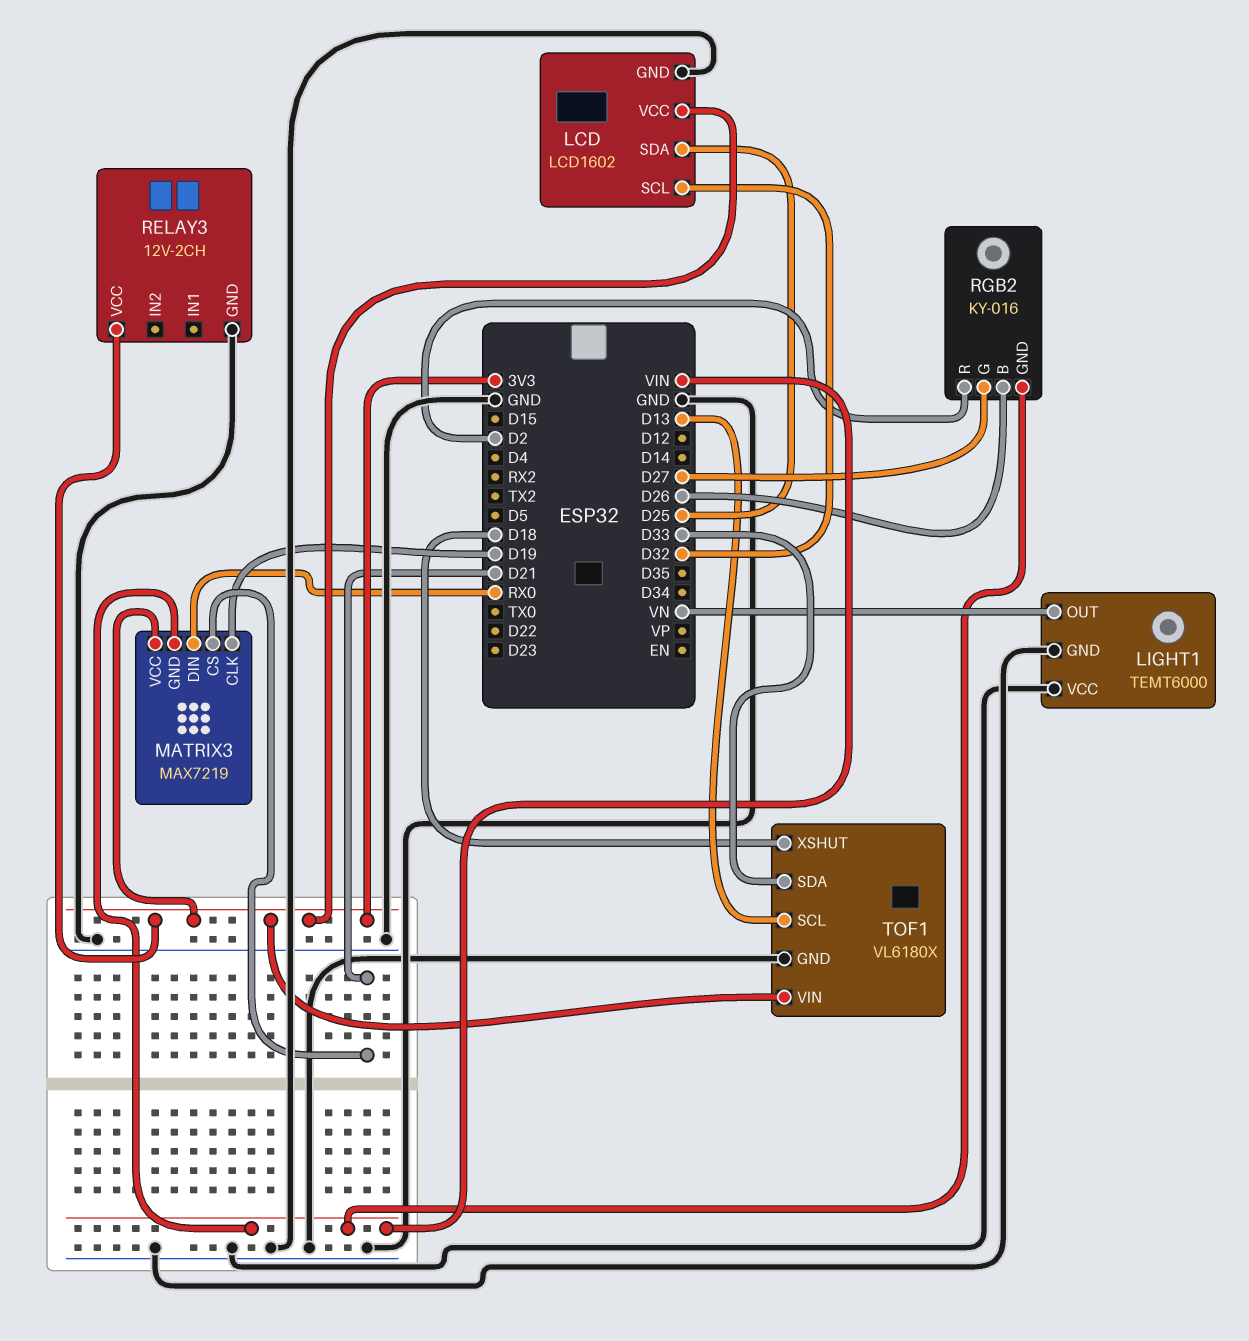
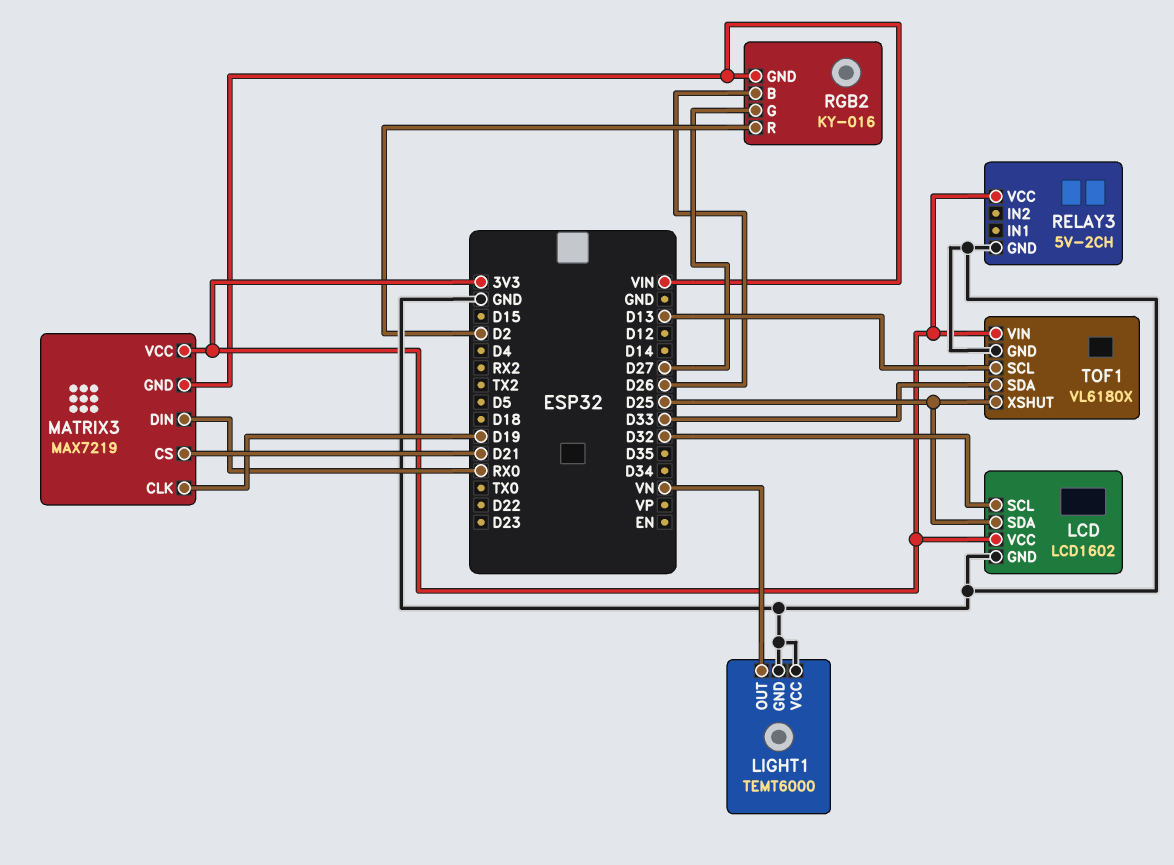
RELAY3: 12V-2CH -> 5V-2CH
TOF1 pin XSHUT: D18 -> D25

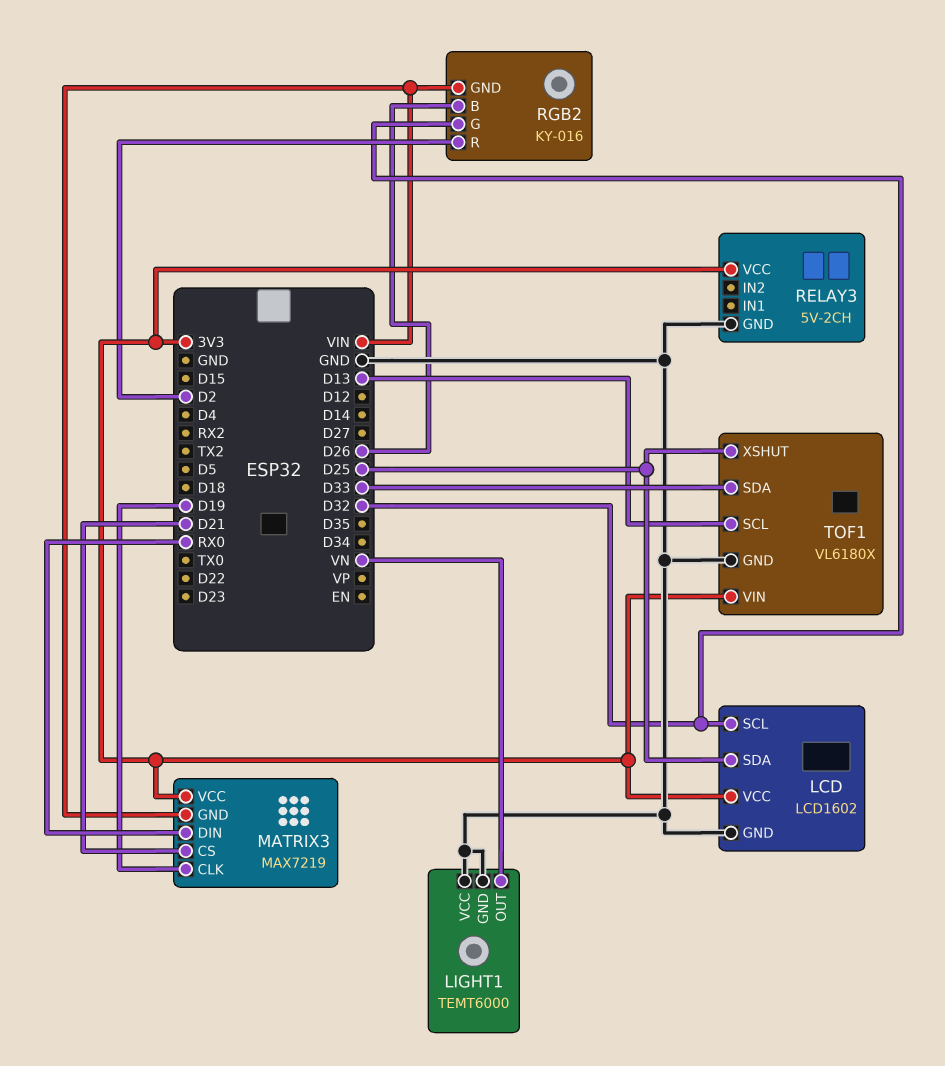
RGB2 pin G: D27 -> D32

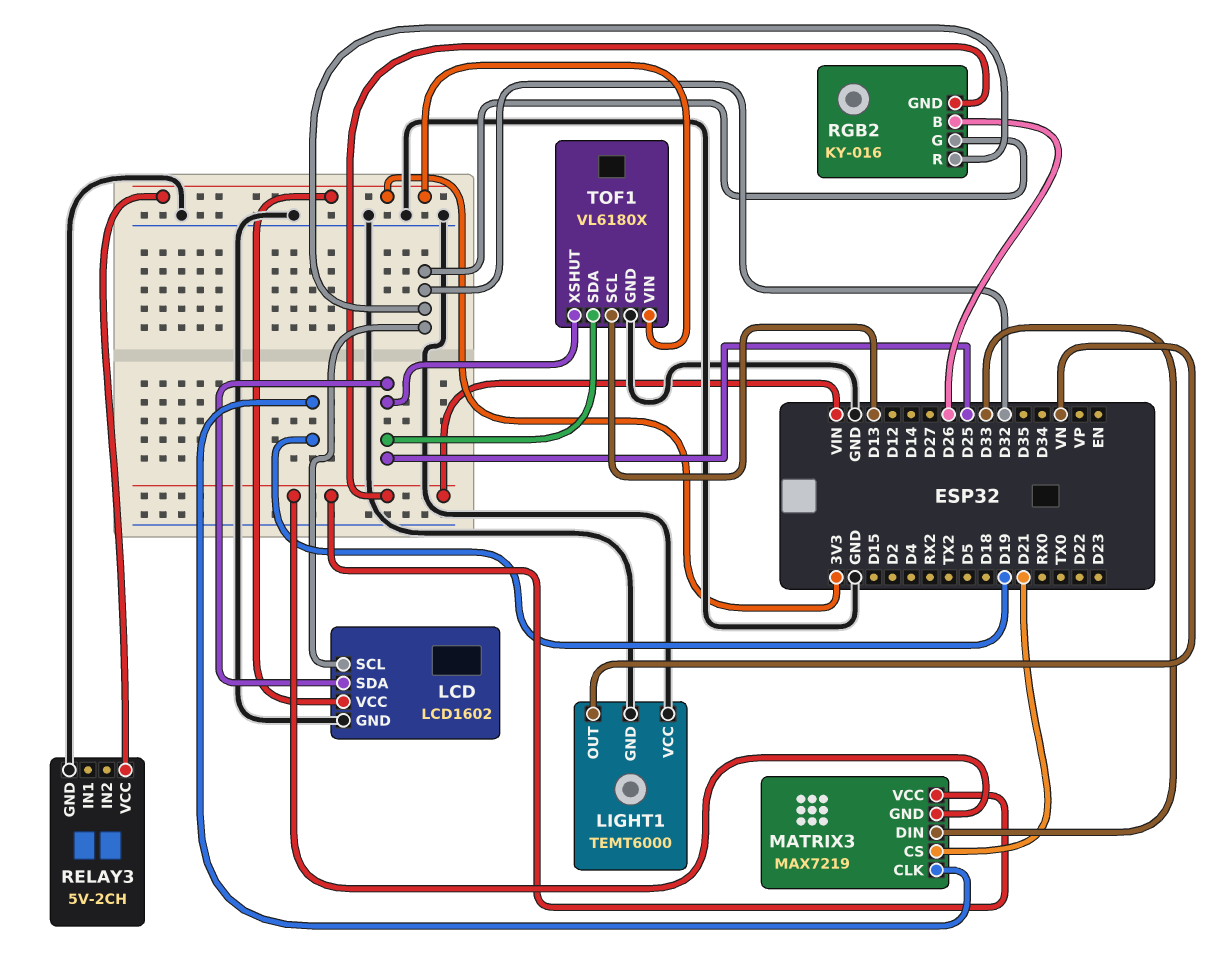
MATRIX3 pin DIN: RX0 -> D33
MATRIX3 pin VCC: 3V3 -> VIN
RGB2 pin R: D2 -> D32
TOF1 pin SDA: D33 -> D25

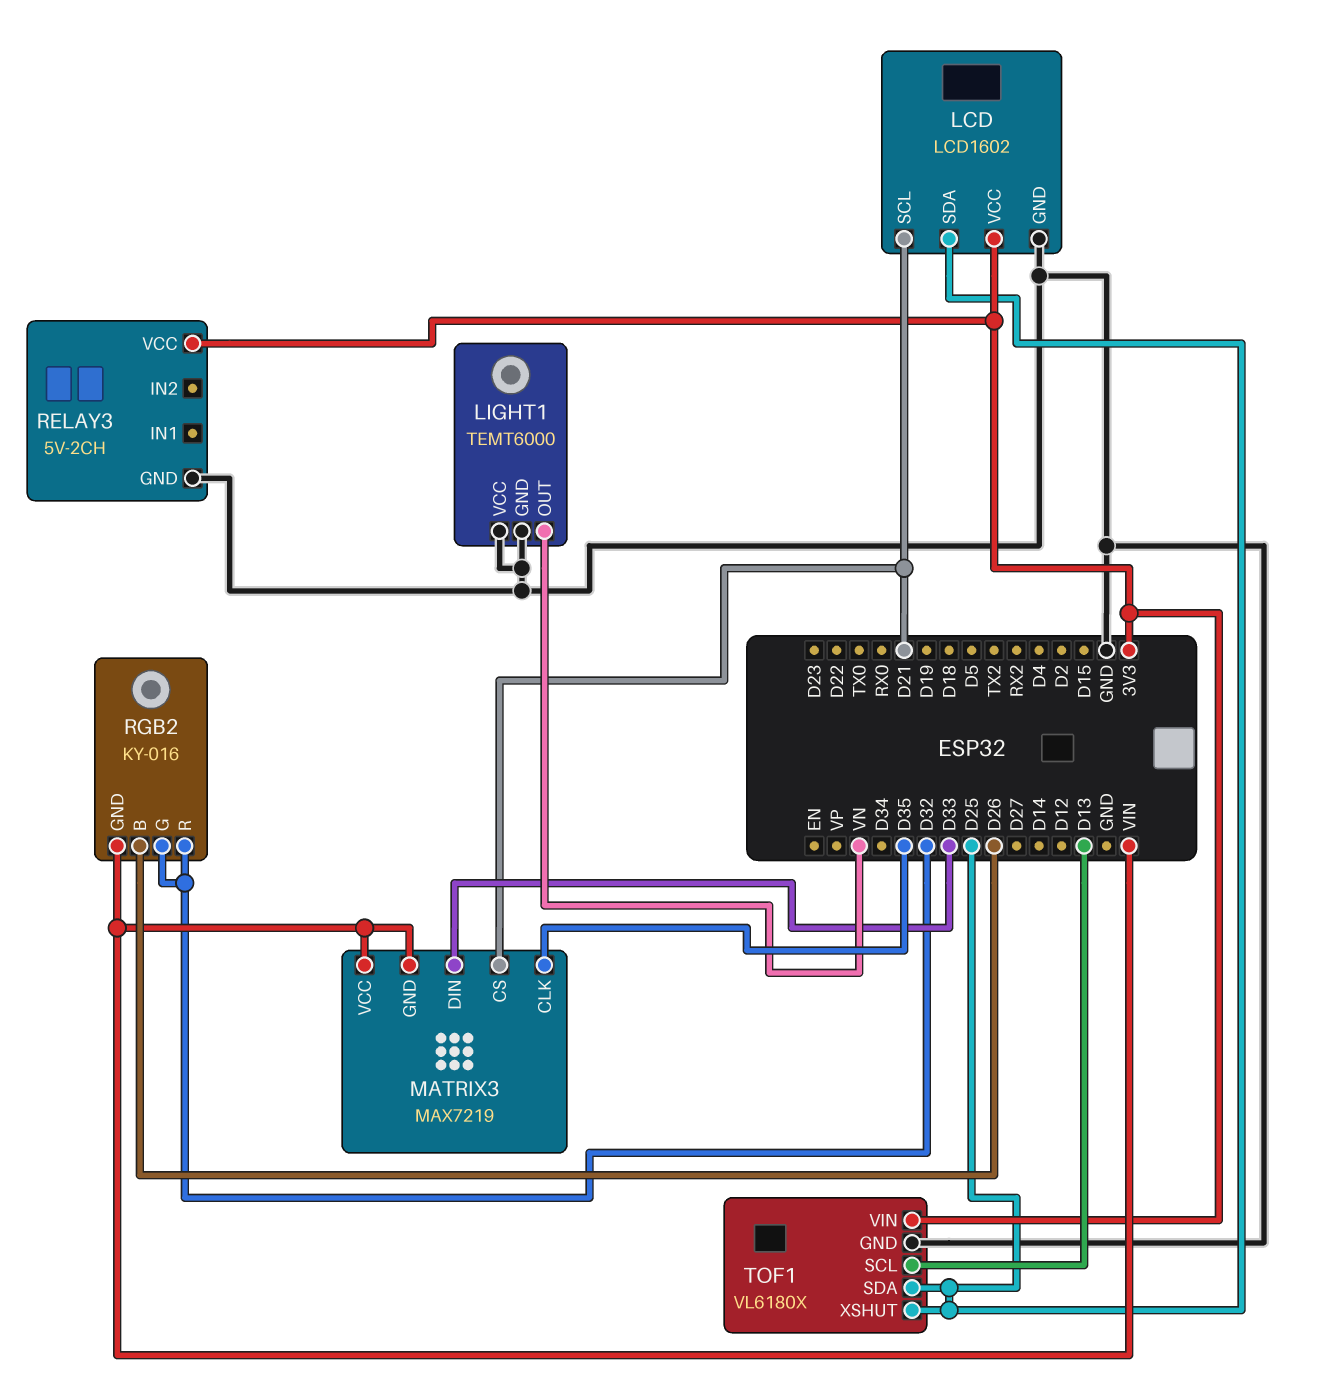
LCD pin SCL: D32 -> D21
MATRIX3 pin CLK: D19 -> D35

